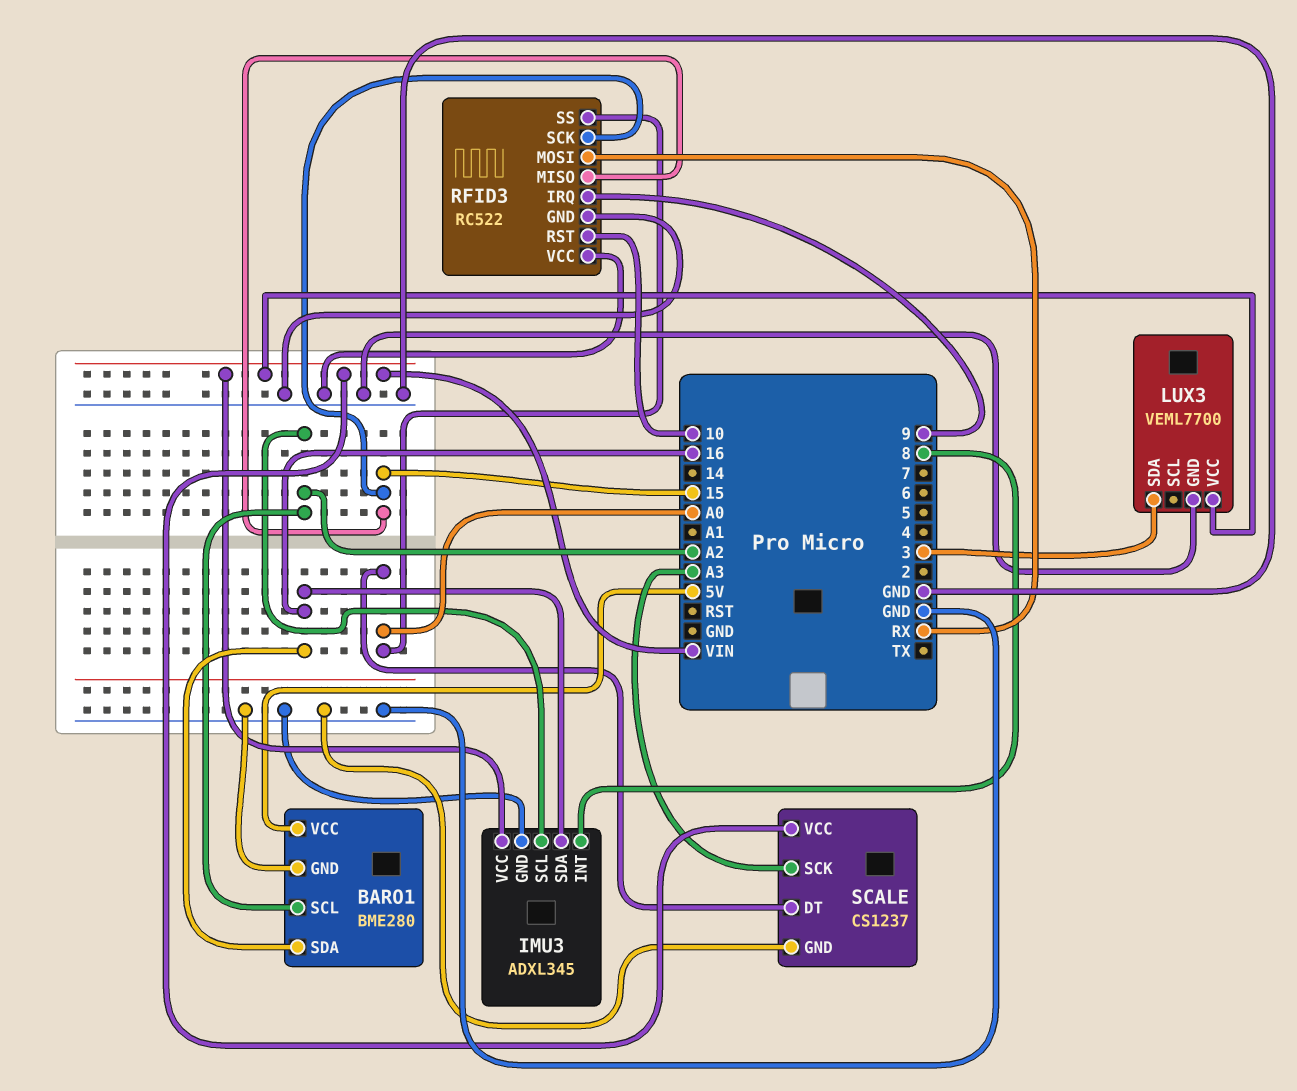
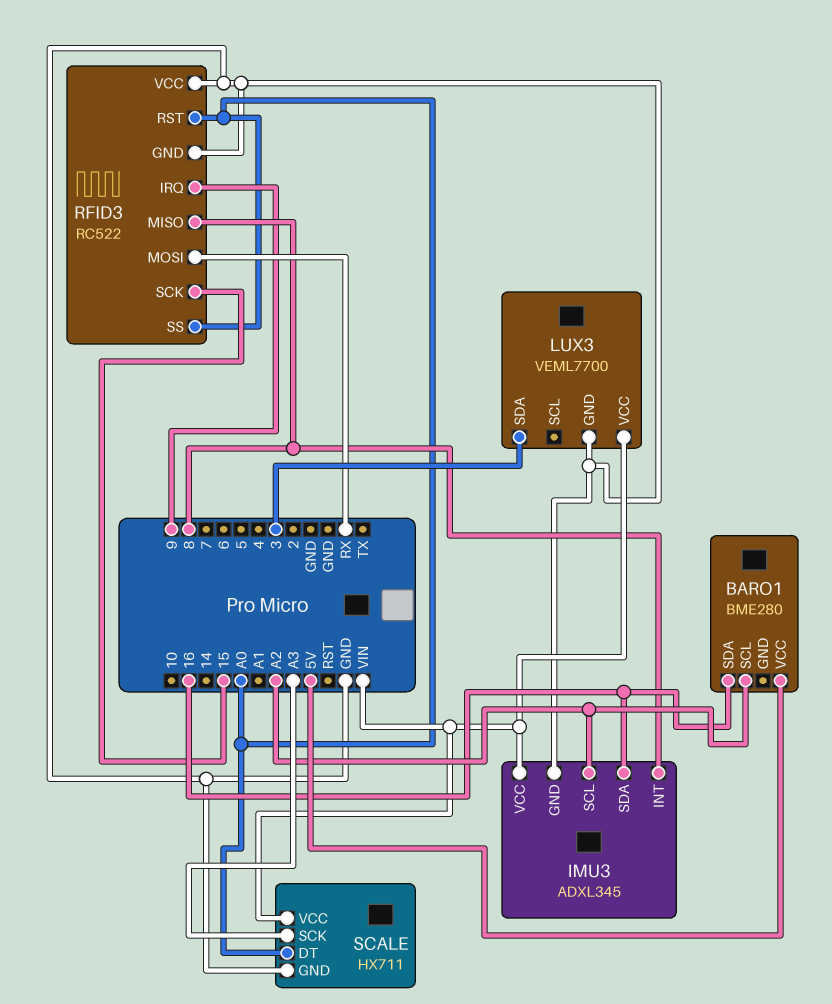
BARO1 pin GND: GND -> none
RFID3 pin MISO: 15 -> 8
RFID3 pin RST: 10 -> A0
SCALE: CS1237 -> HX711

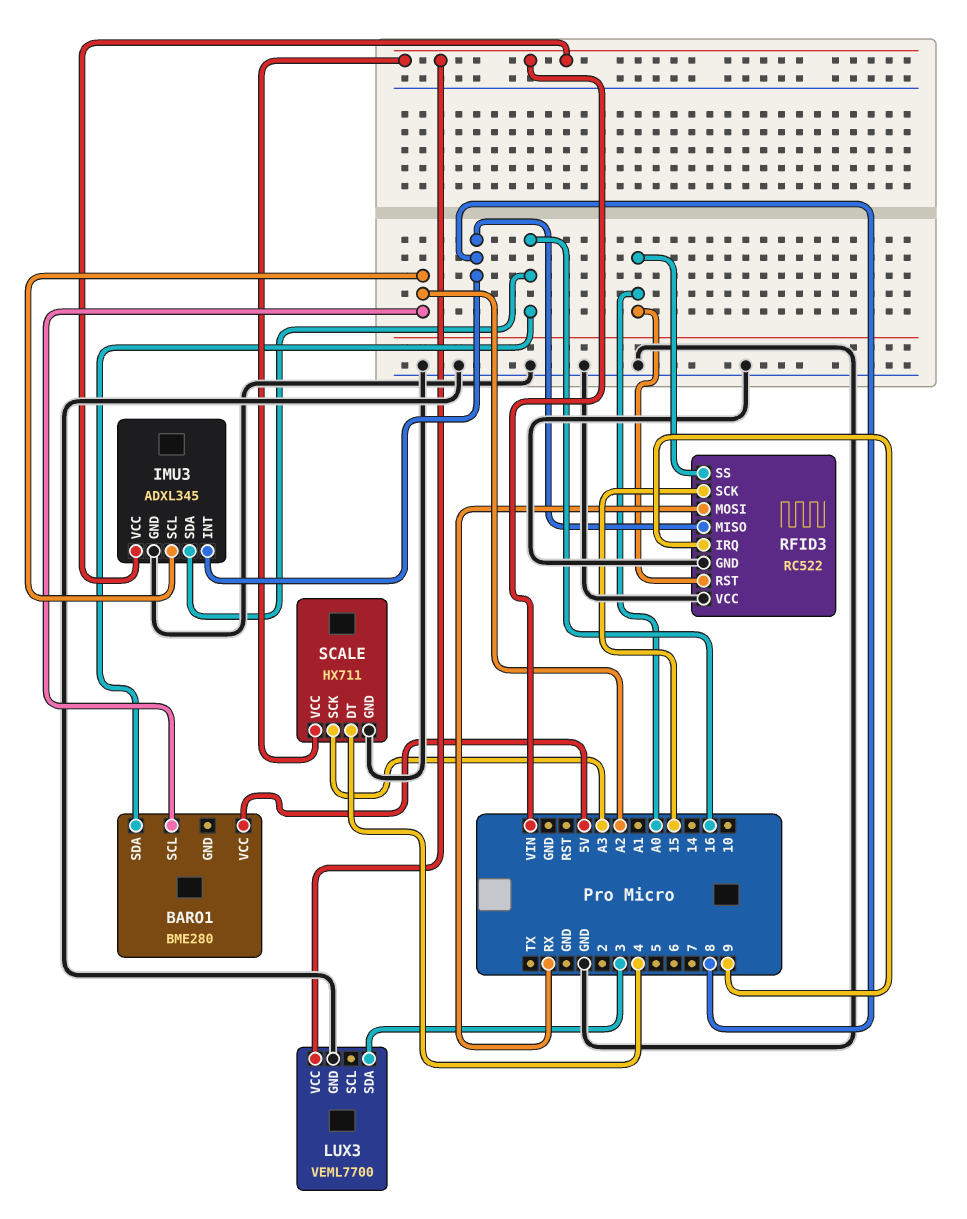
SCALE pin DT: A0 -> 4

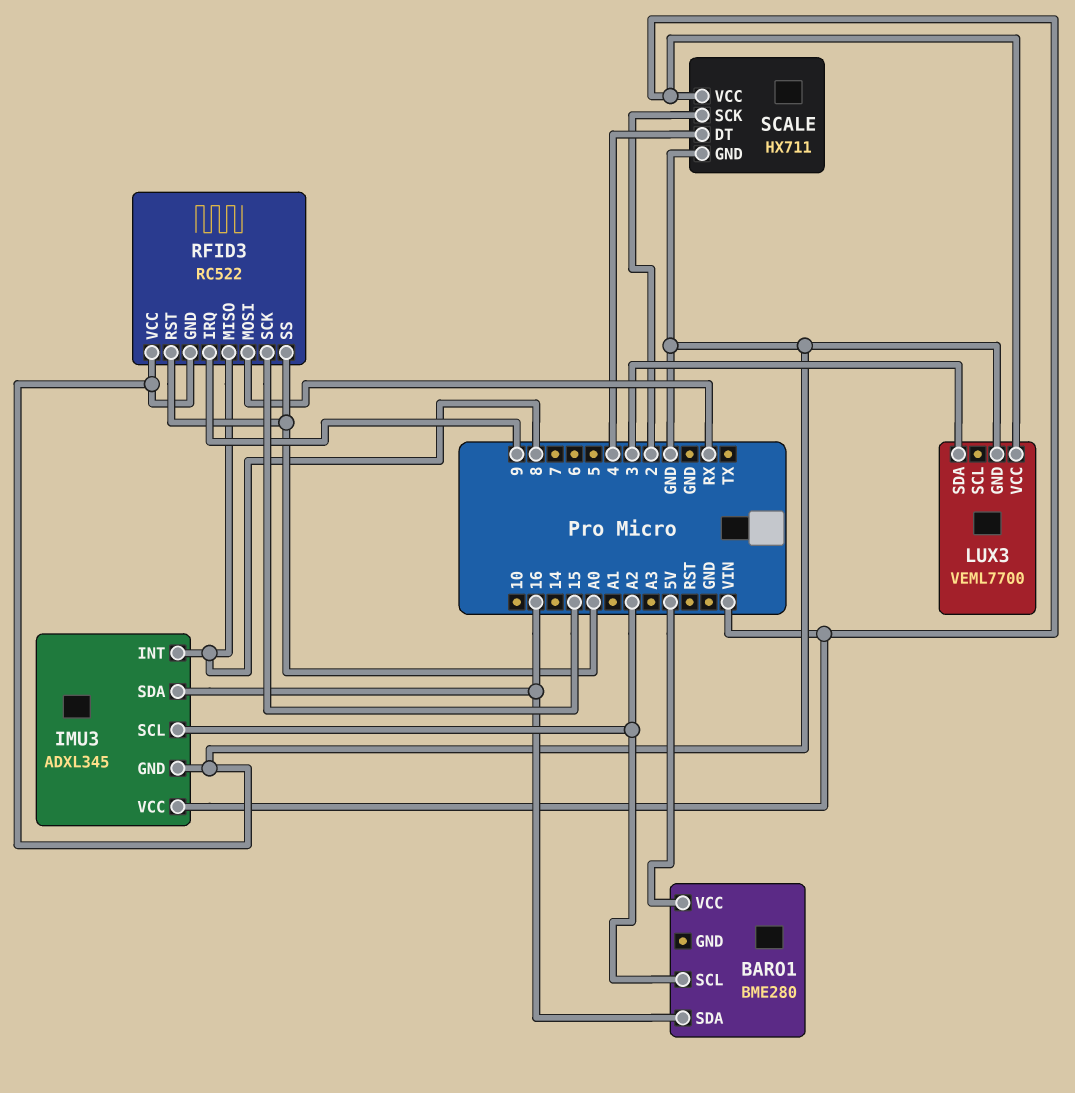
SCALE pin SCK: A3 -> 2

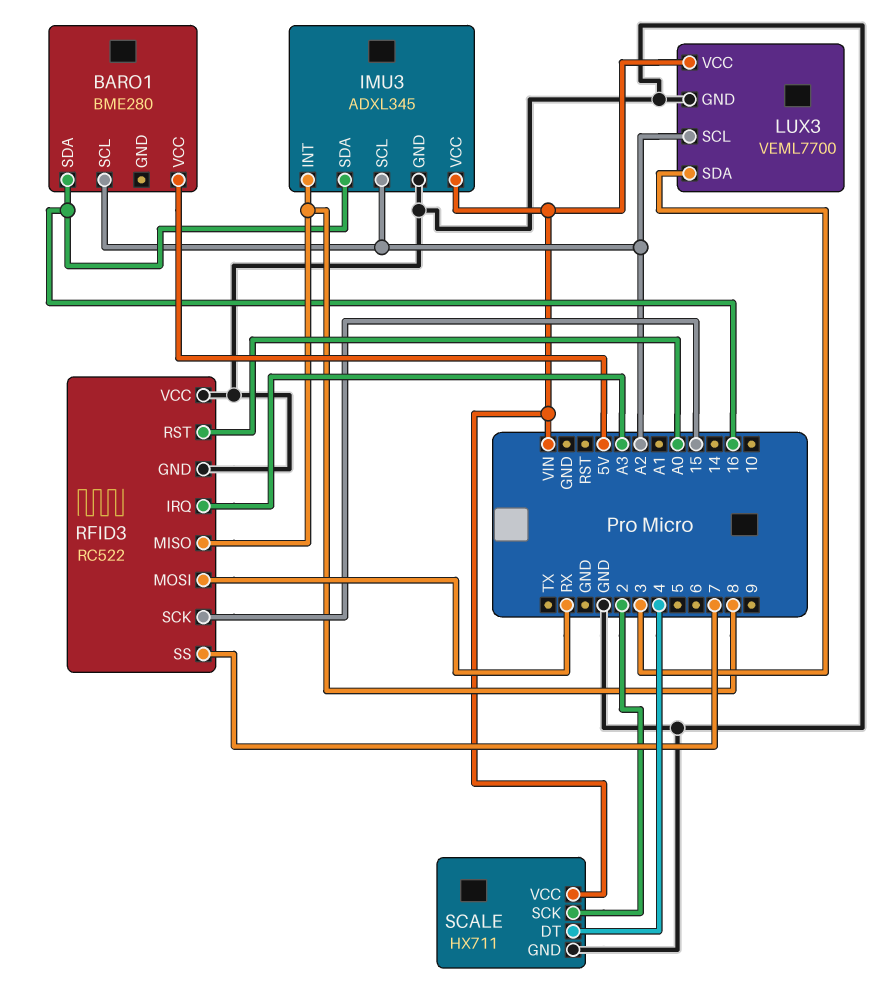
LUX3 pin SCL: none -> A2
RFID3 pin IRQ: 9 -> A3
RFID3 pin SS: A0 -> 7

